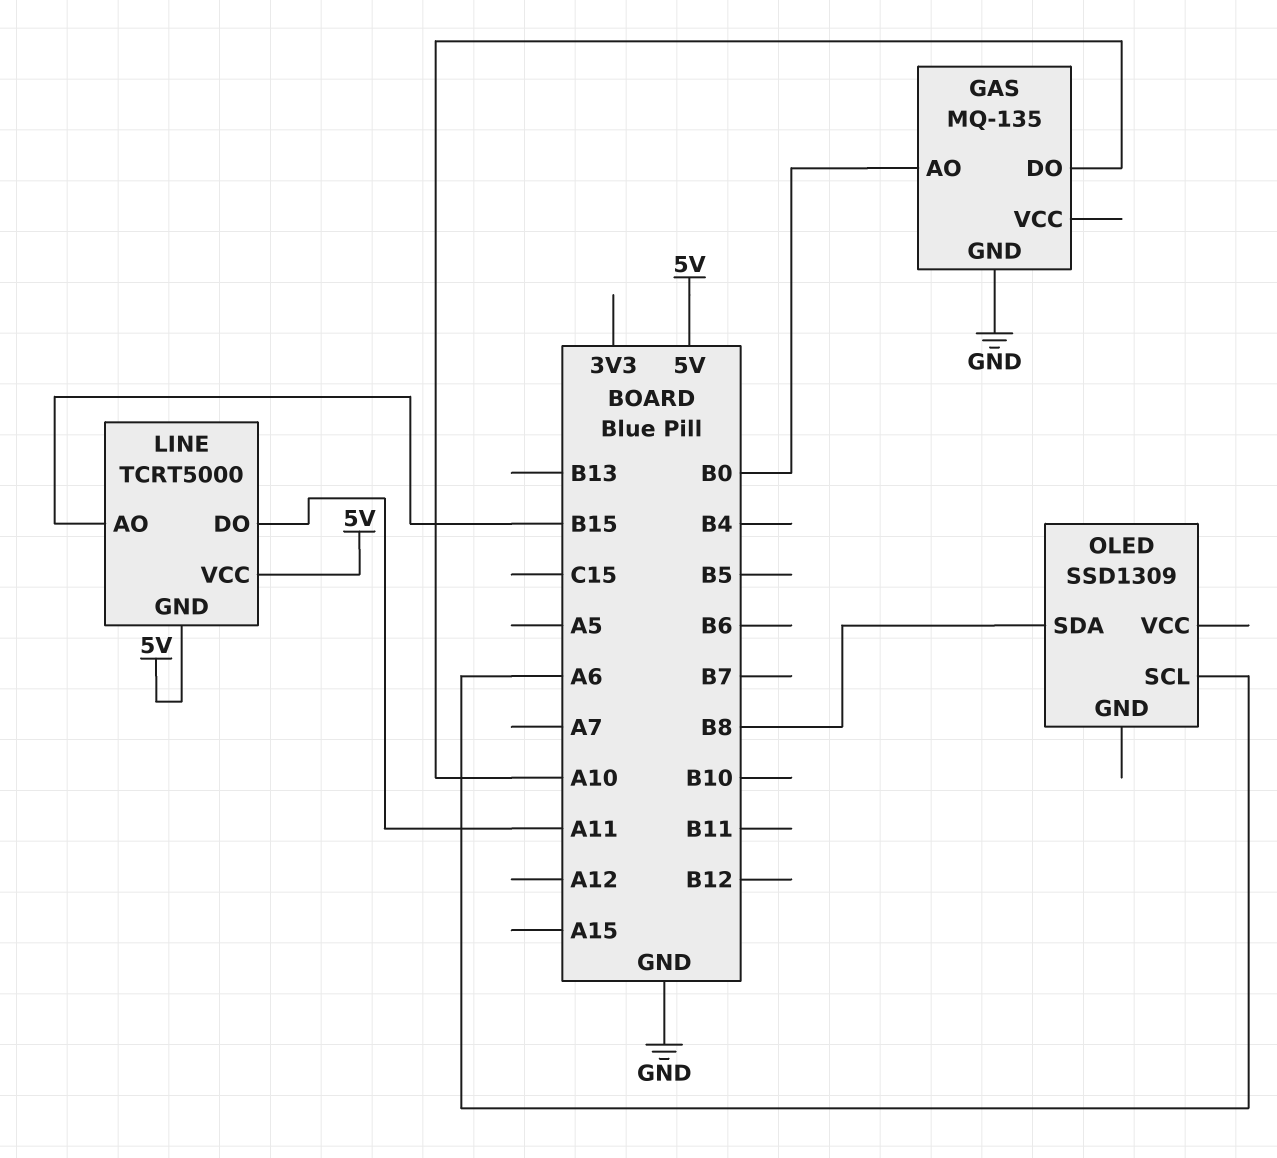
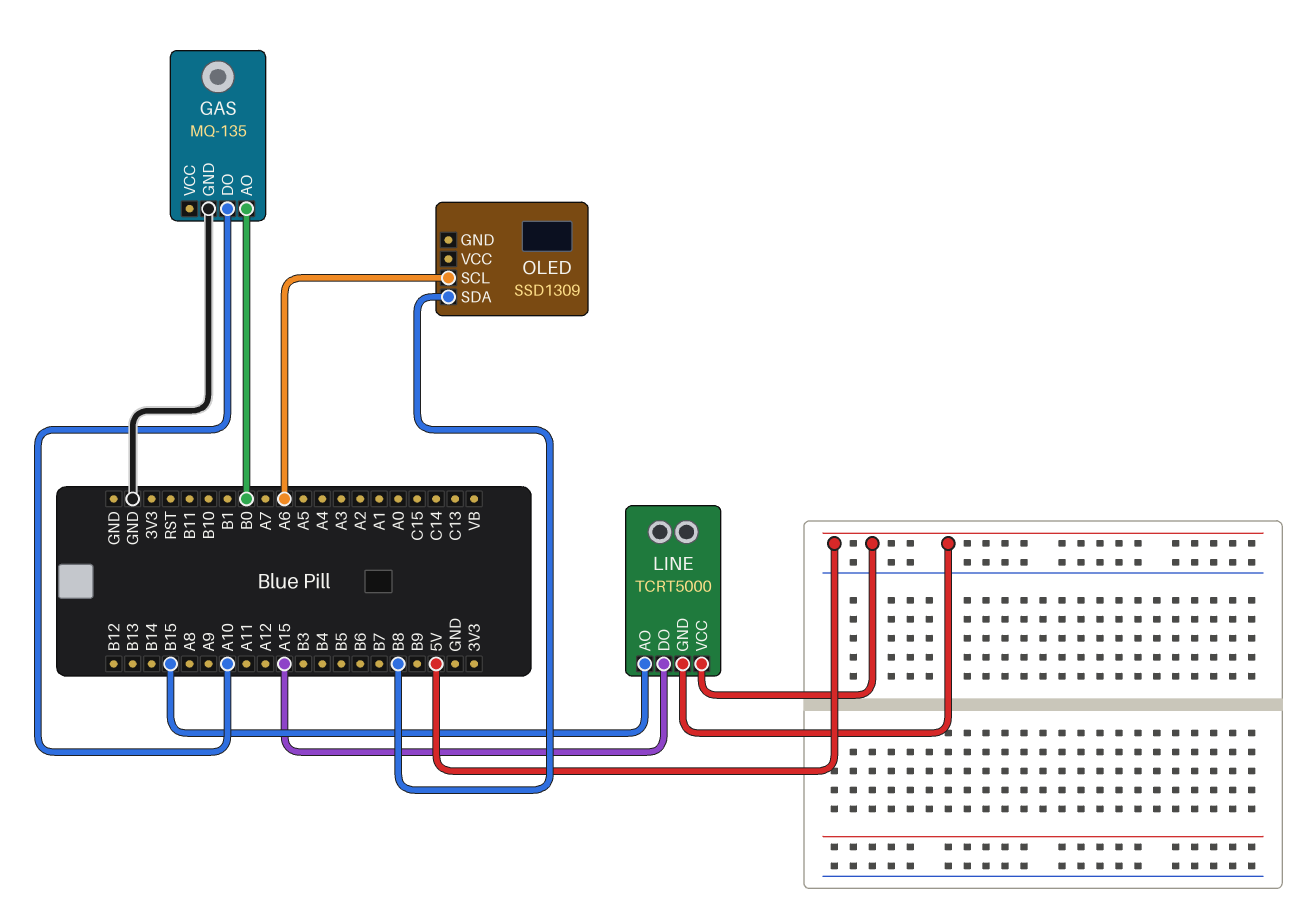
LINE pin DO: A11 -> A15

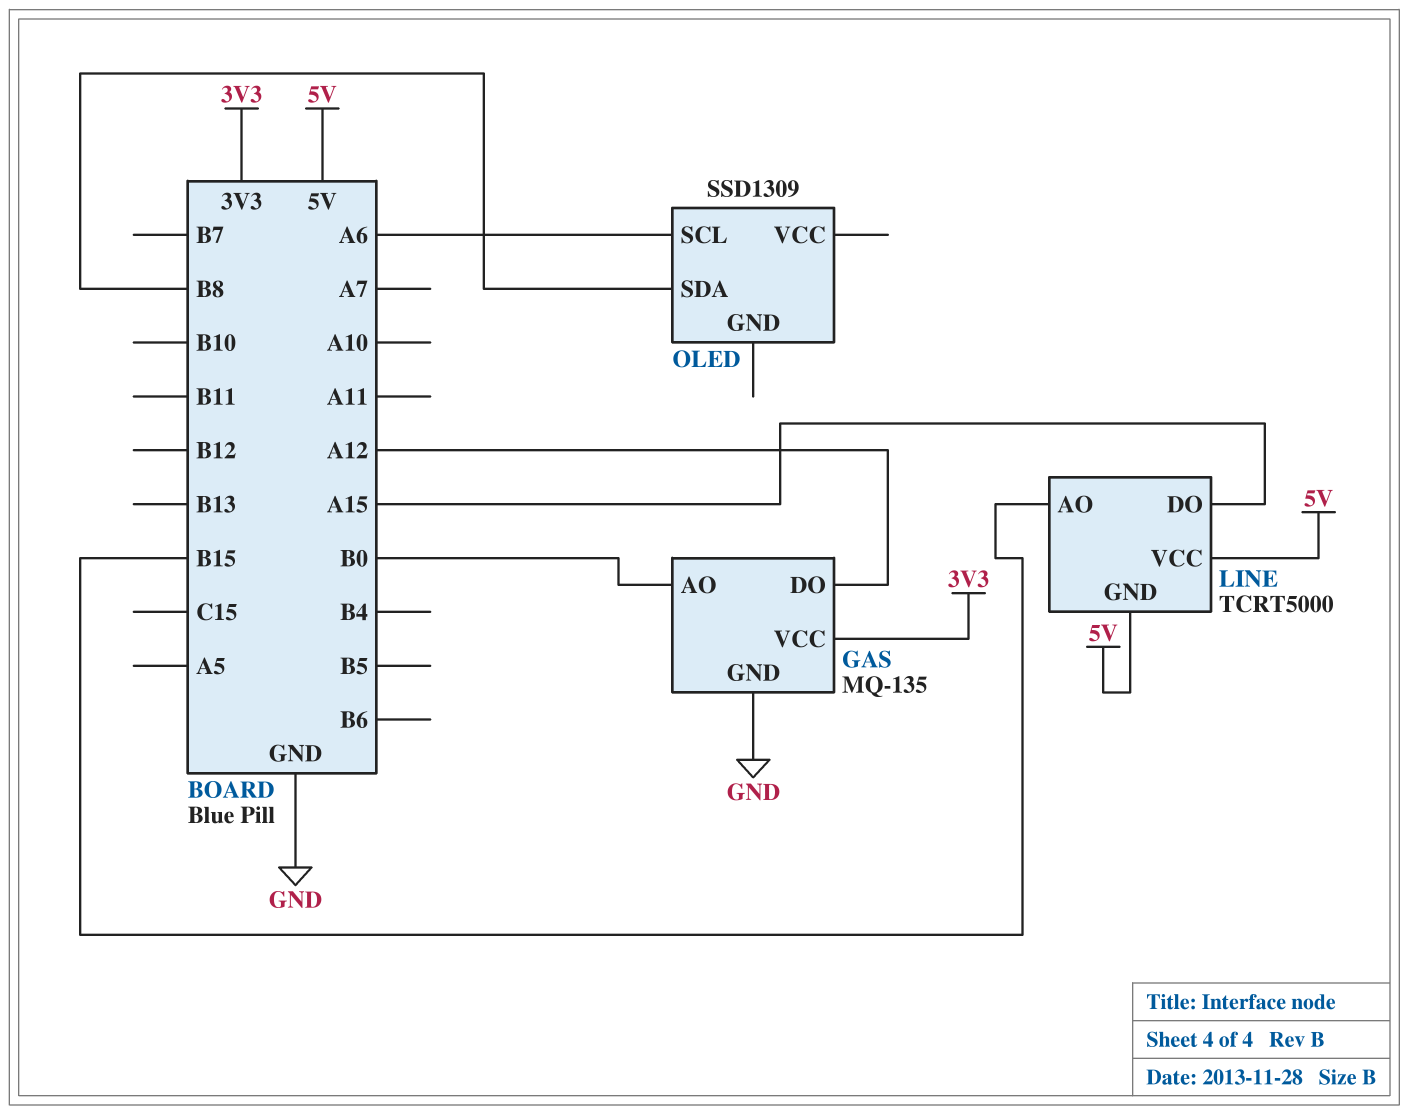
GAS pin DO: A10 -> A12
GAS pin VCC: none -> 3V3

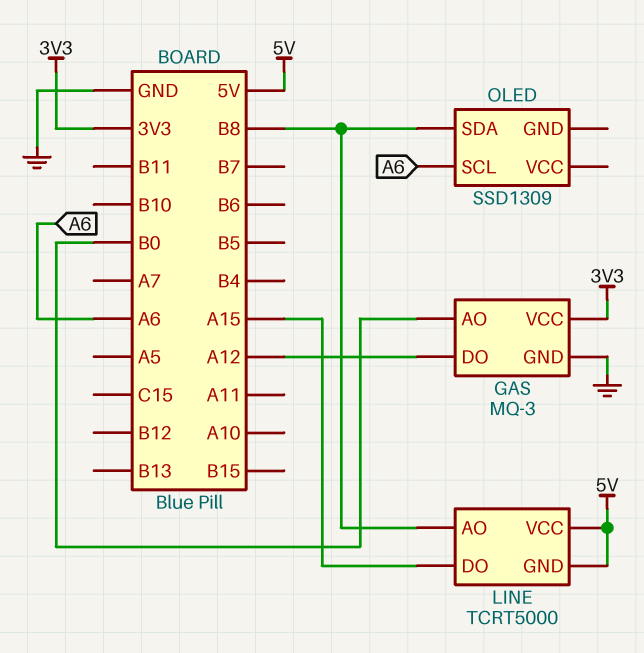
GAS: MQ-135 -> MQ-3
LINE pin AO: B15 -> B8

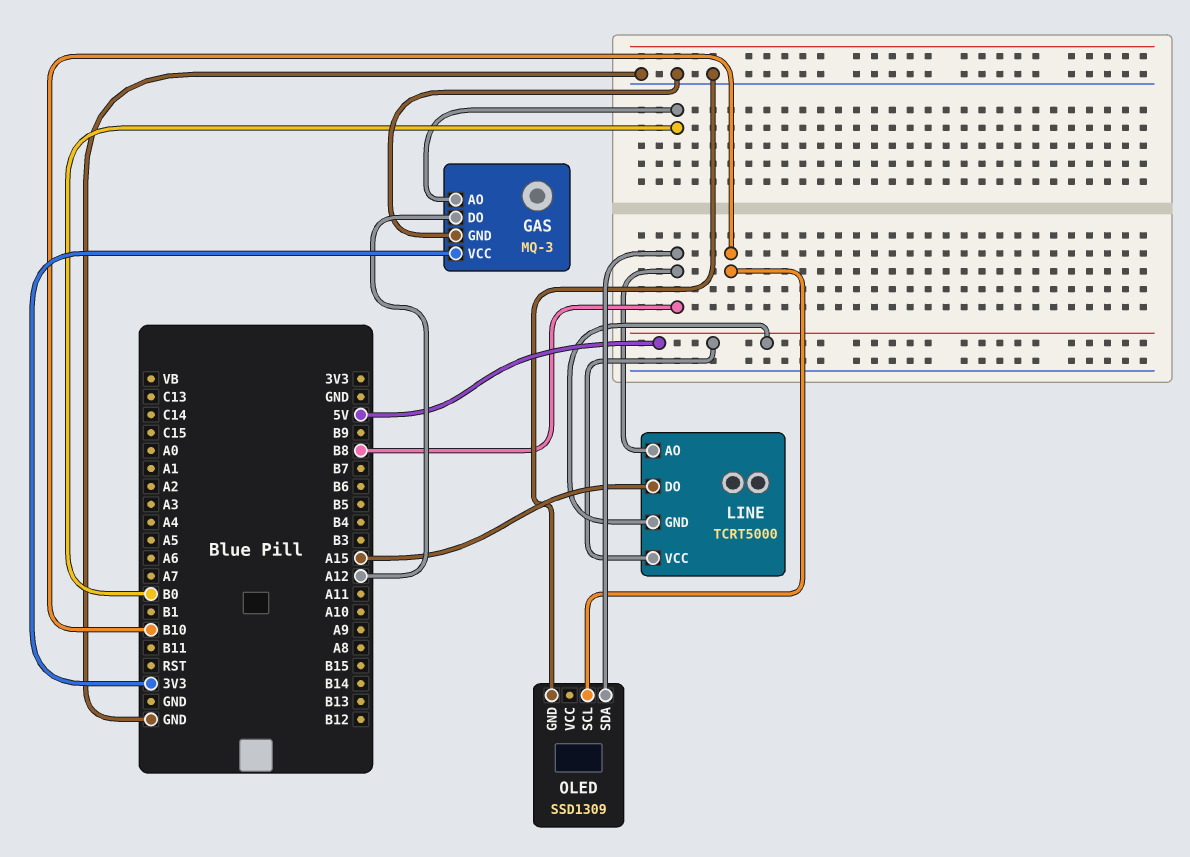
OLED pin GND: none -> GND
OLED pin SCL: A6 -> B10

